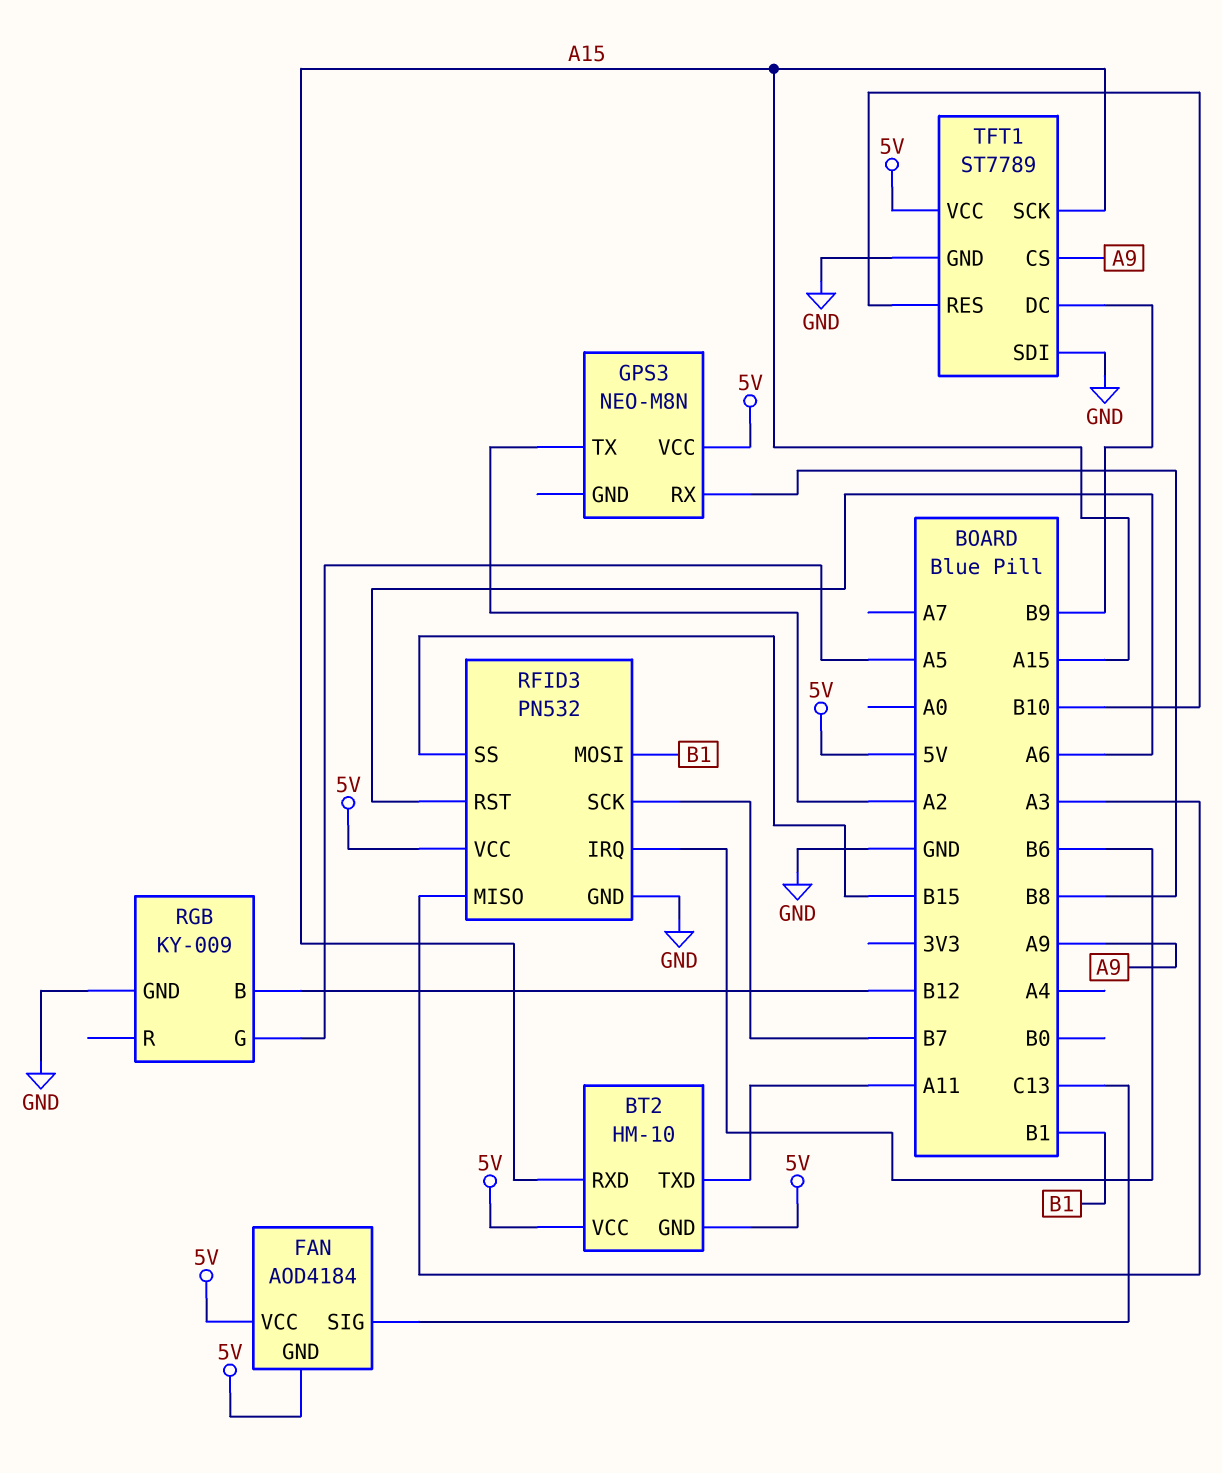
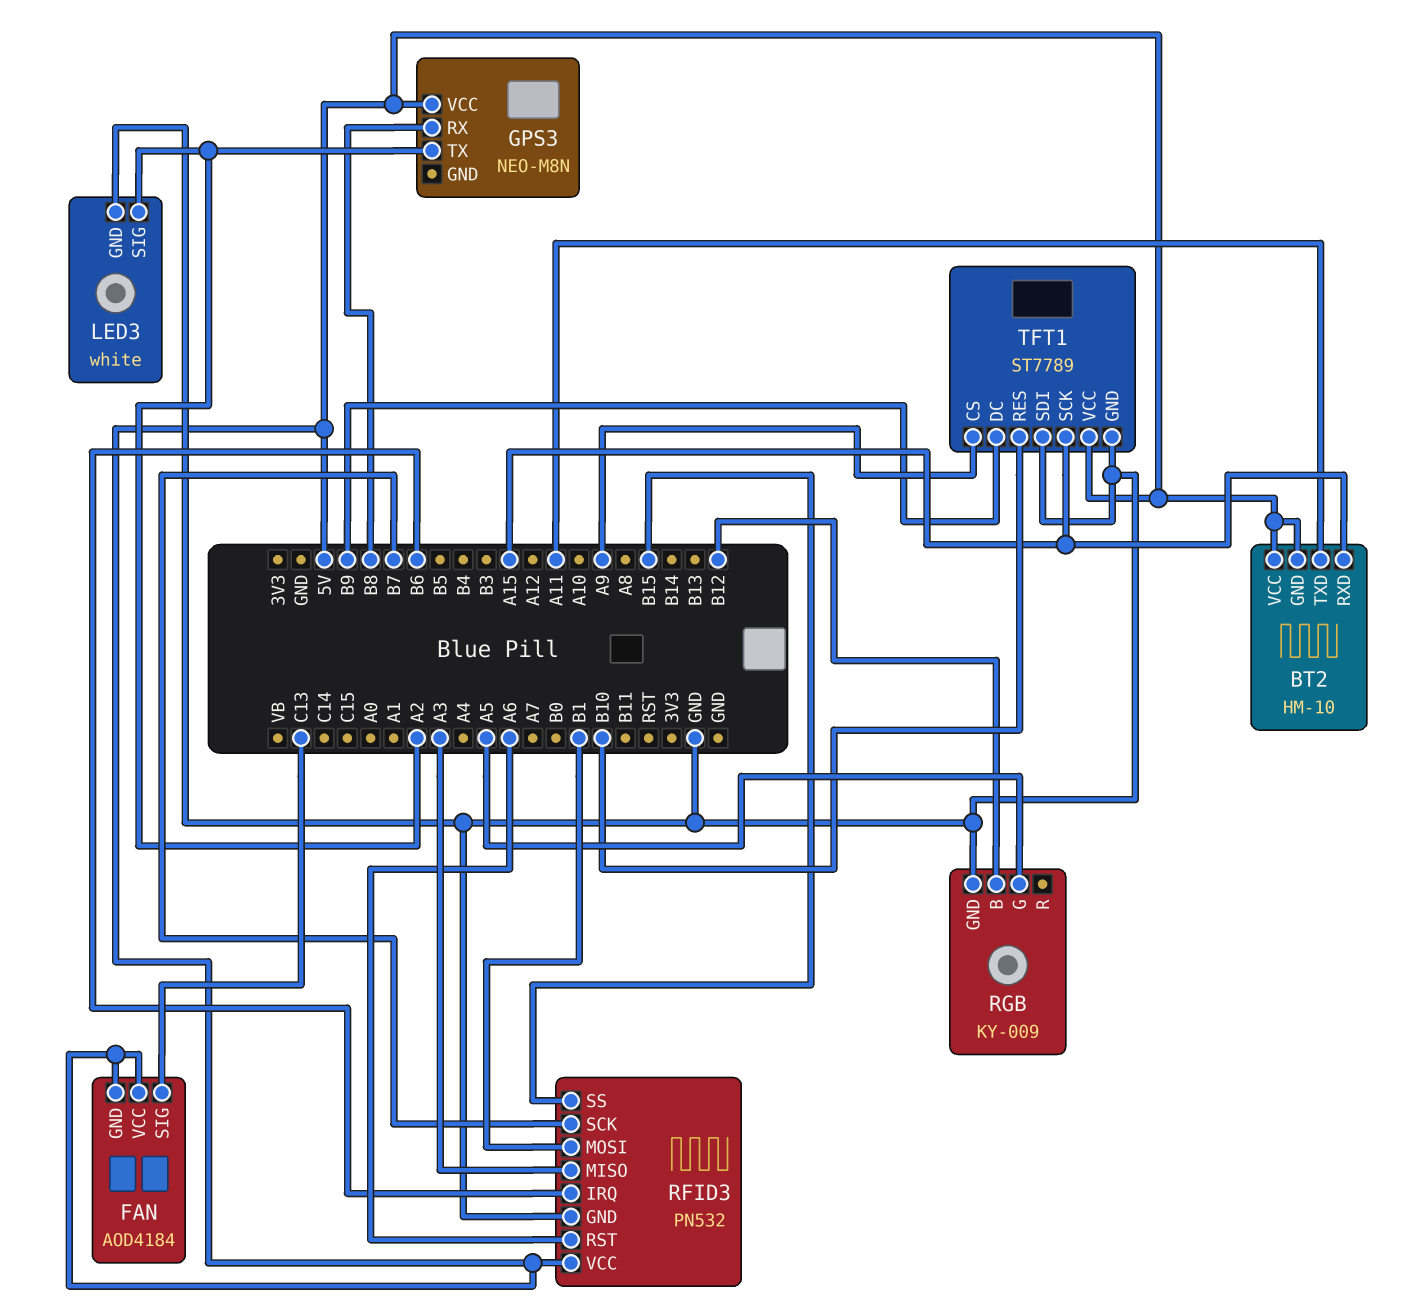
LED3: none -> white
LED3 pin GND: none -> GND
LED3 pin SIG: none -> A2

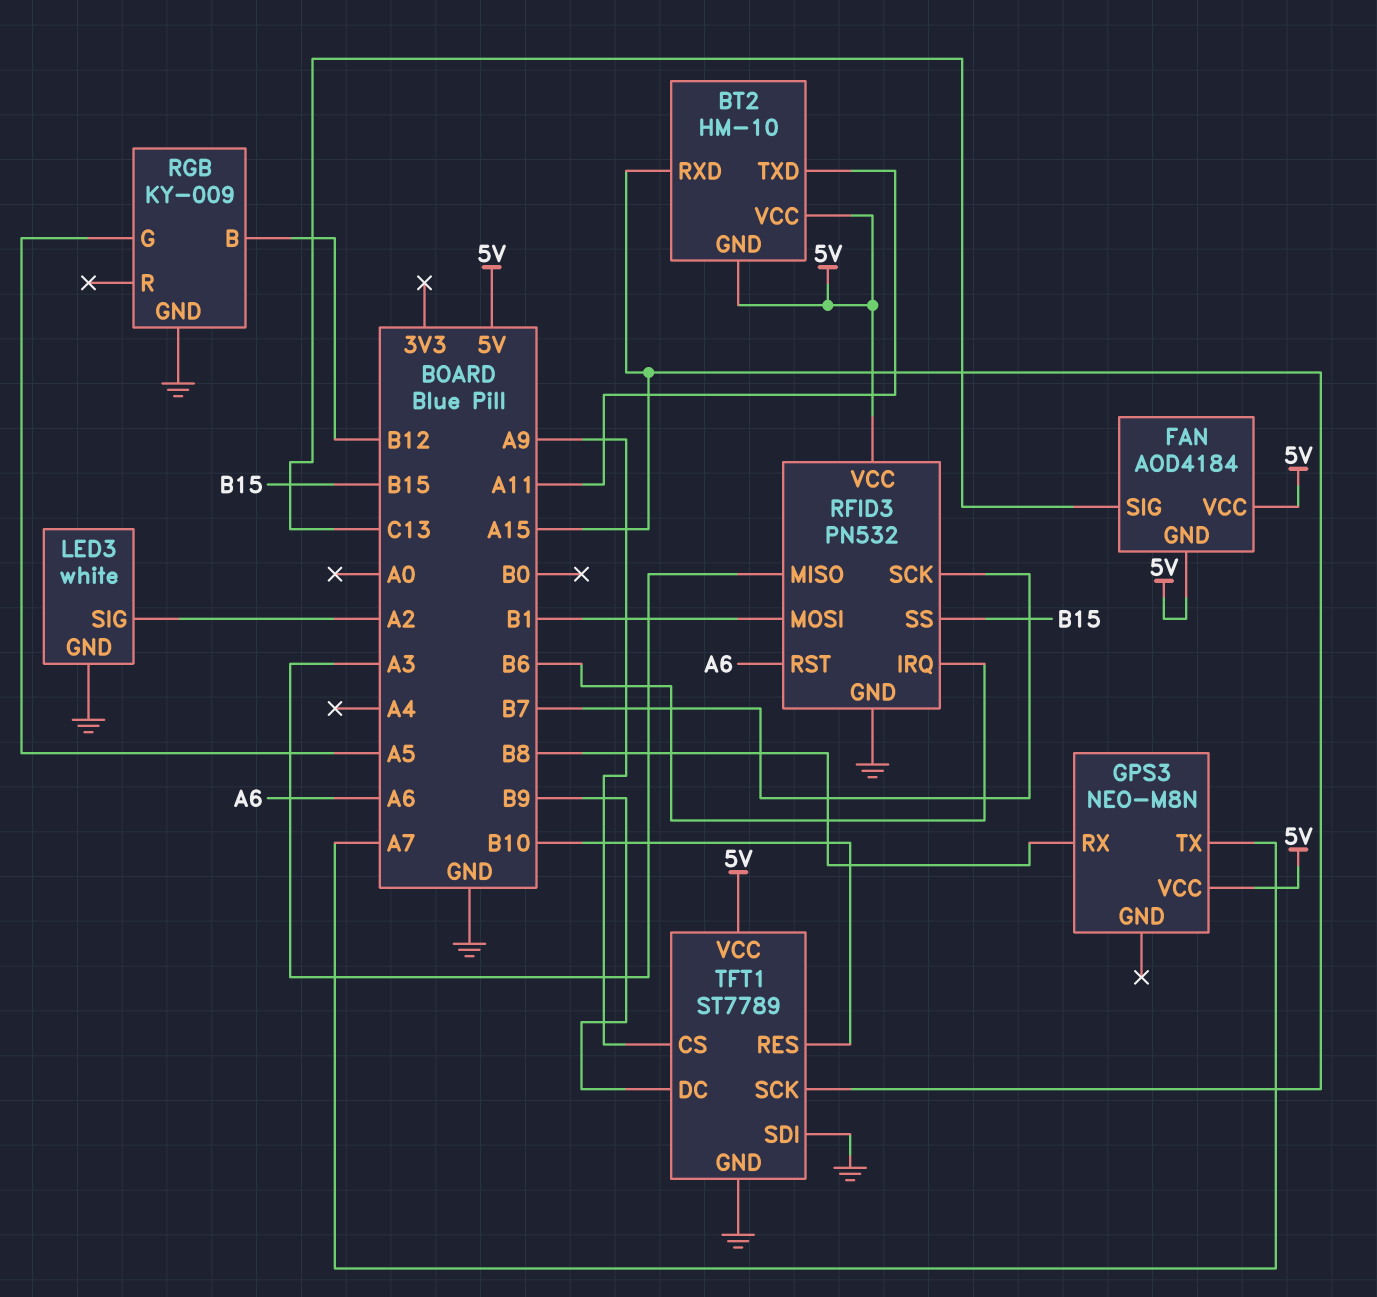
GPS3 pin TX: A2 -> A7

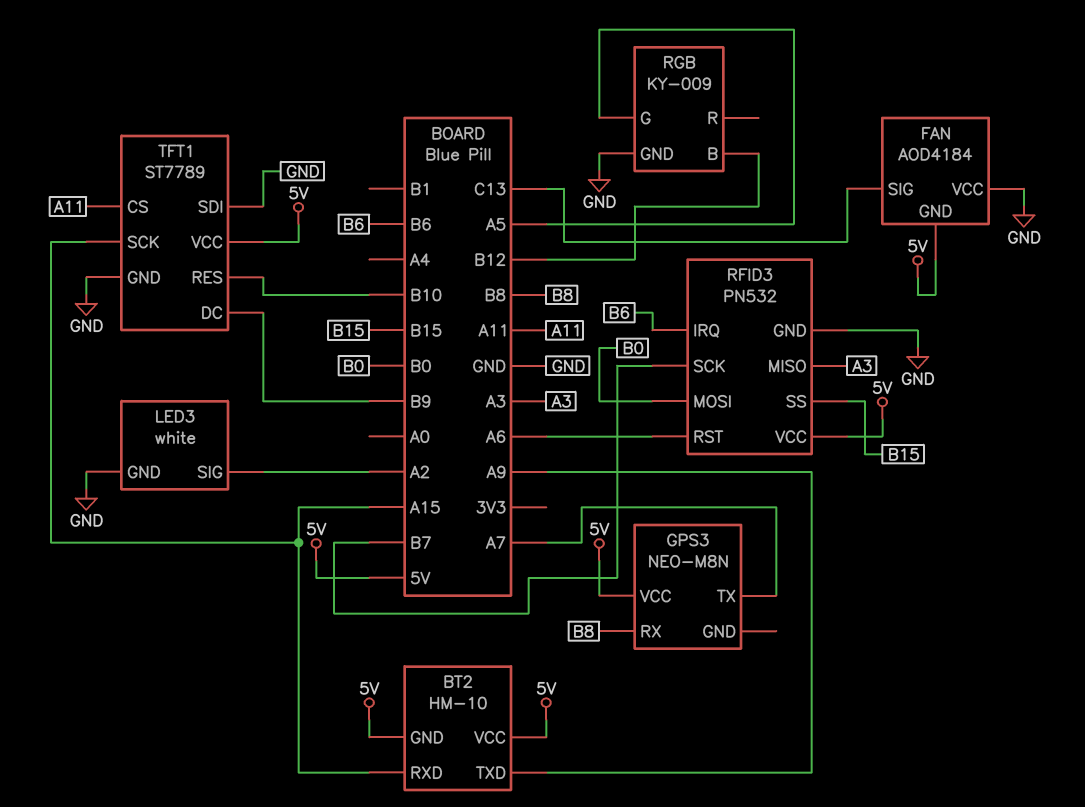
BT2 pin TXD: A11 -> A9
FAN pin VCC: 5V -> GND
RFID3 pin MOSI: B1 -> B0
TFT1 pin CS: A9 -> A11

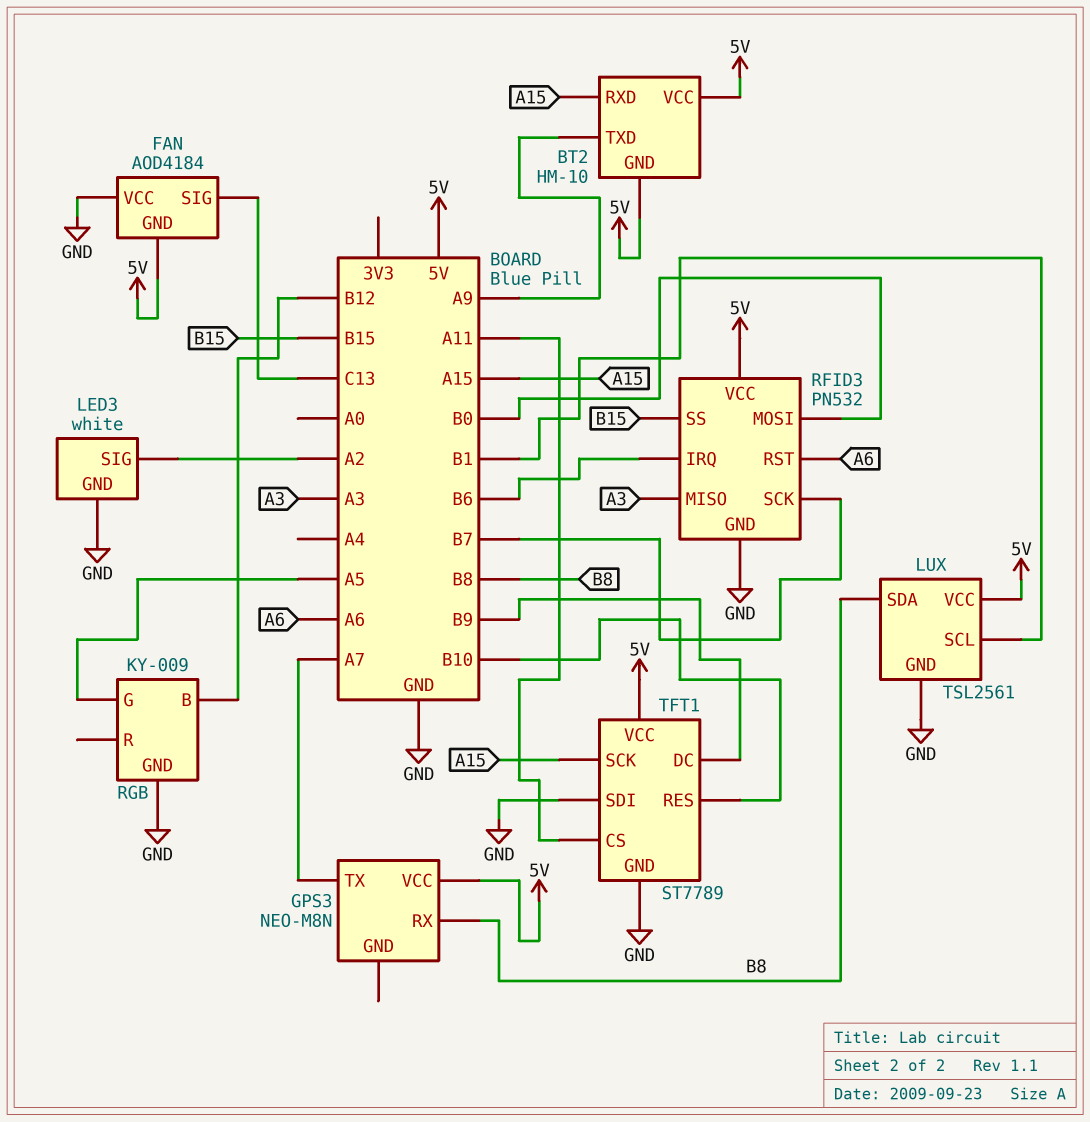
LUX: none -> TSL2561
LUX pin GND: none -> GND
LUX pin SCL: none -> B1
LUX pin SDA: none -> B8
LUX pin VCC: none -> 5V

